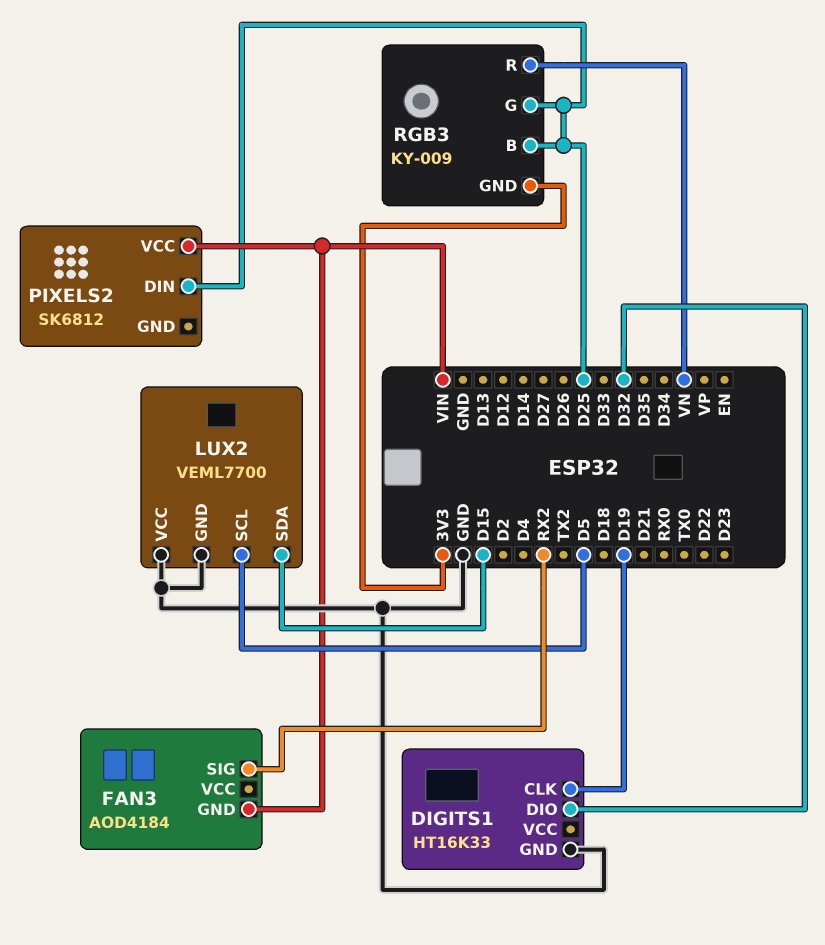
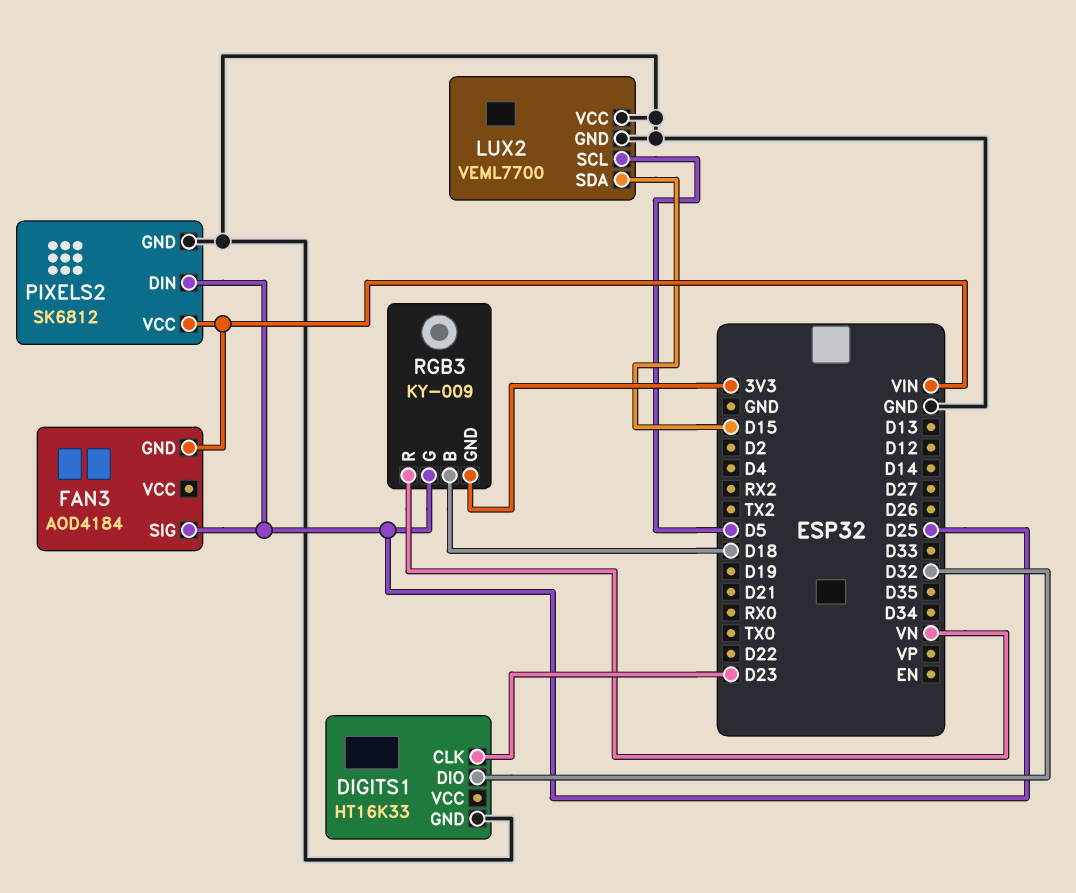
DIGITS1 pin CLK: D19 -> D23
FAN3 pin SIG: RX2 -> D25
PIXELS2 pin GND: none -> GND
RGB3 pin B: D25 -> D18

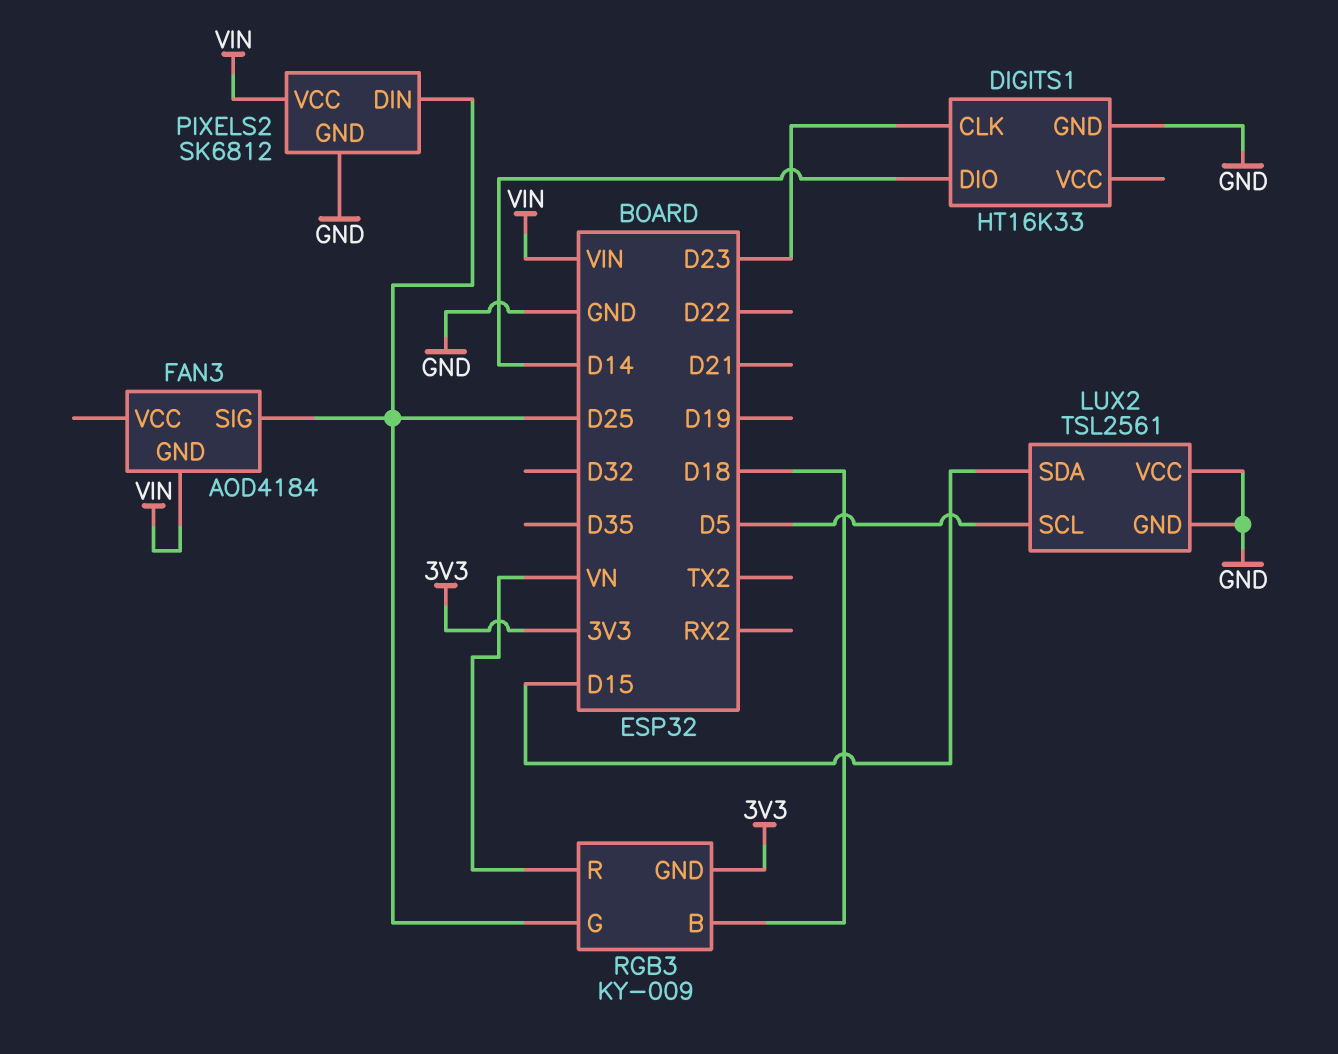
DIGITS1 pin DIO: D32 -> D14
LUX2: VEML7700 -> TSL2561

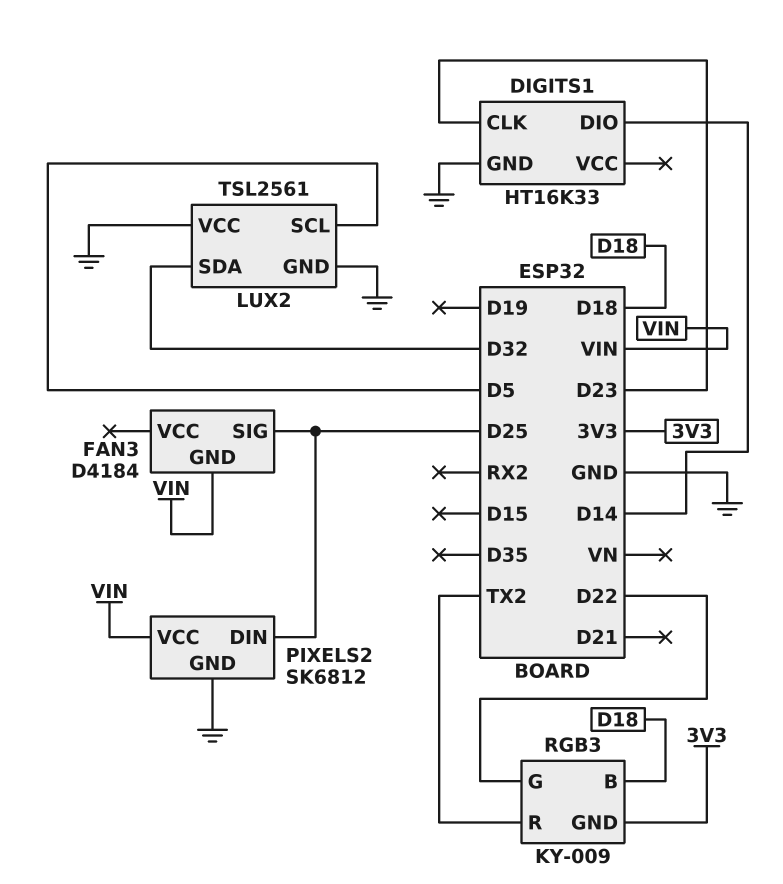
FAN3: AOD4184 -> D4184
LUX2 pin SDA: D15 -> D32
RGB3 pin G: D25 -> D22
RGB3 pin R: VN -> TX2

